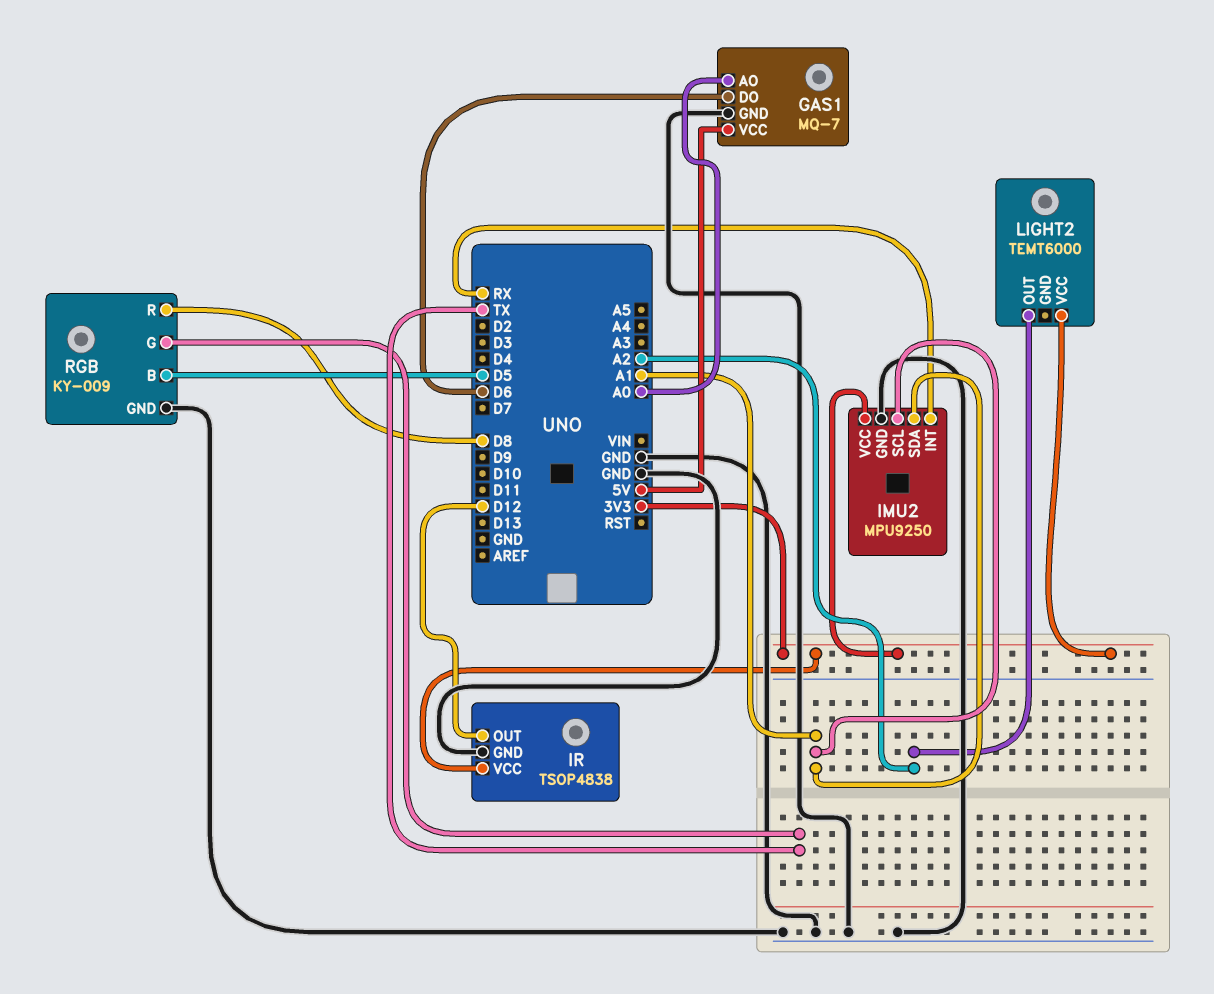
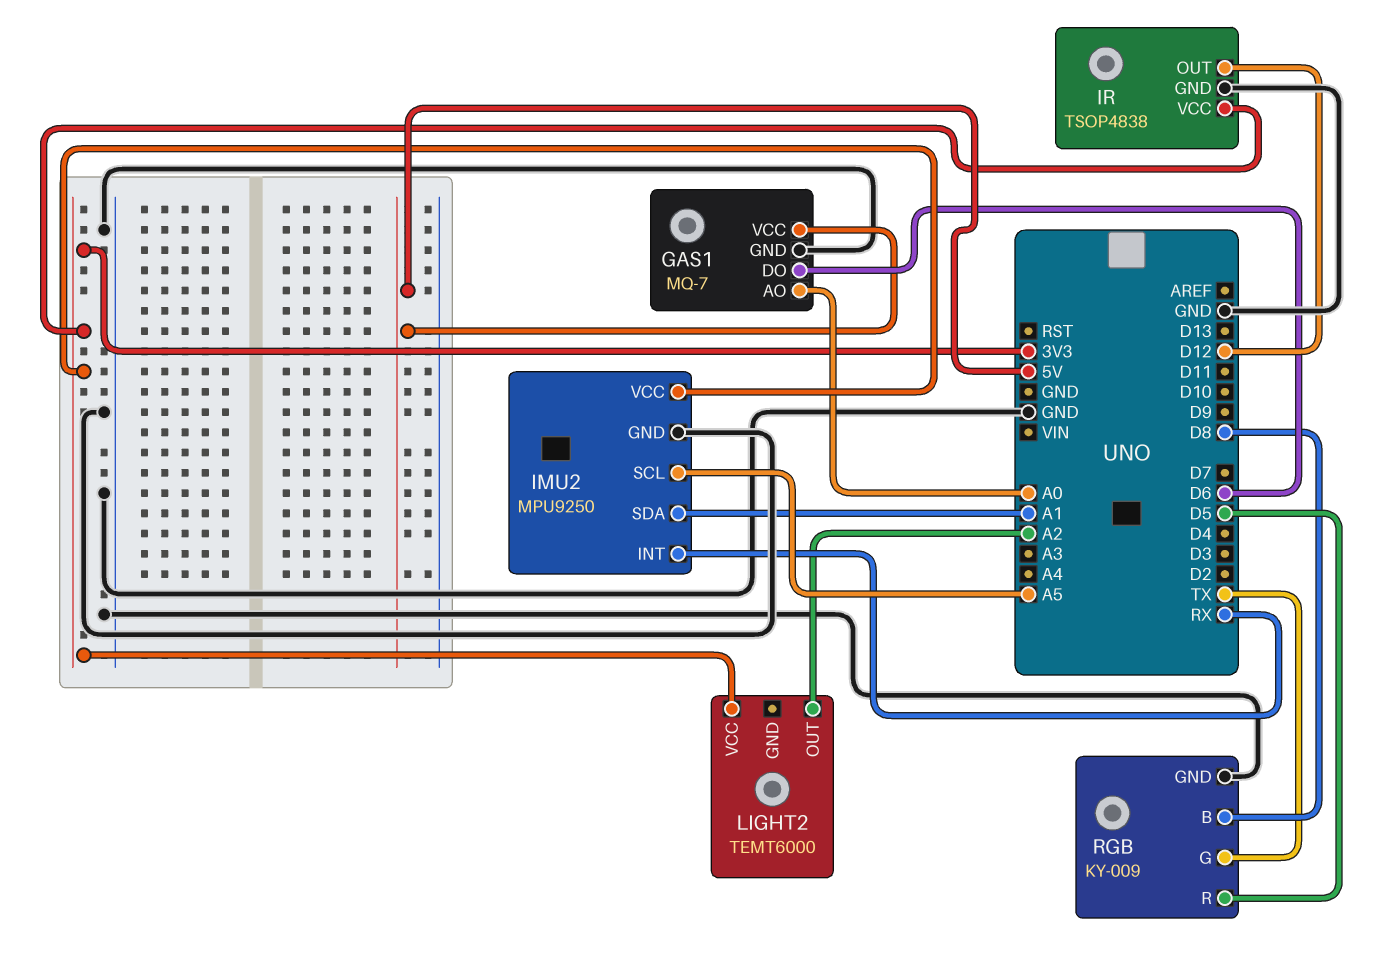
IMU2 pin SCL: A1 -> A5
RGB pin B: D5 -> D8
RGB pin R: D8 -> D5

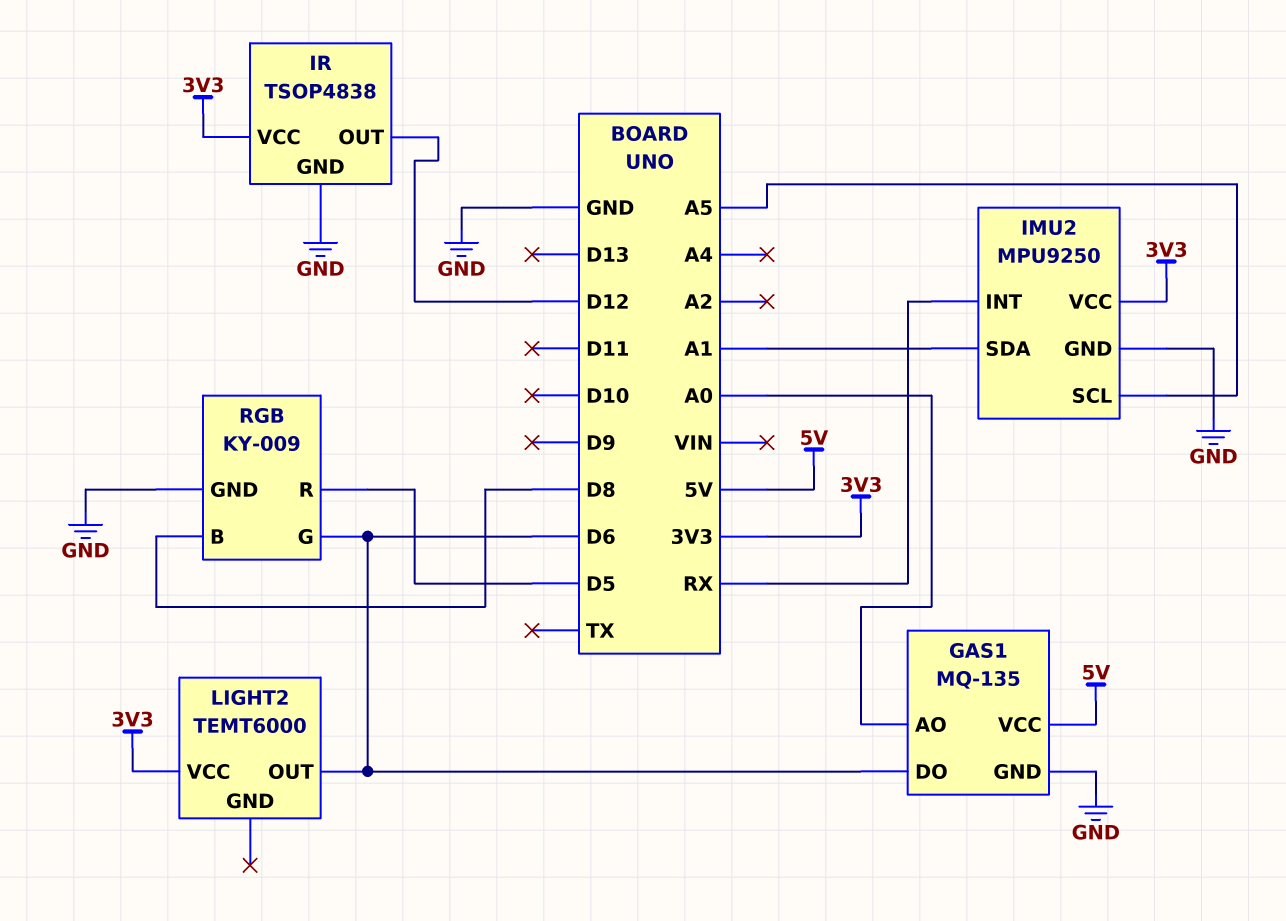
GAS1: MQ-7 -> MQ-135
LIGHT2 pin OUT: A2 -> D6
RGB pin G: TX -> D6

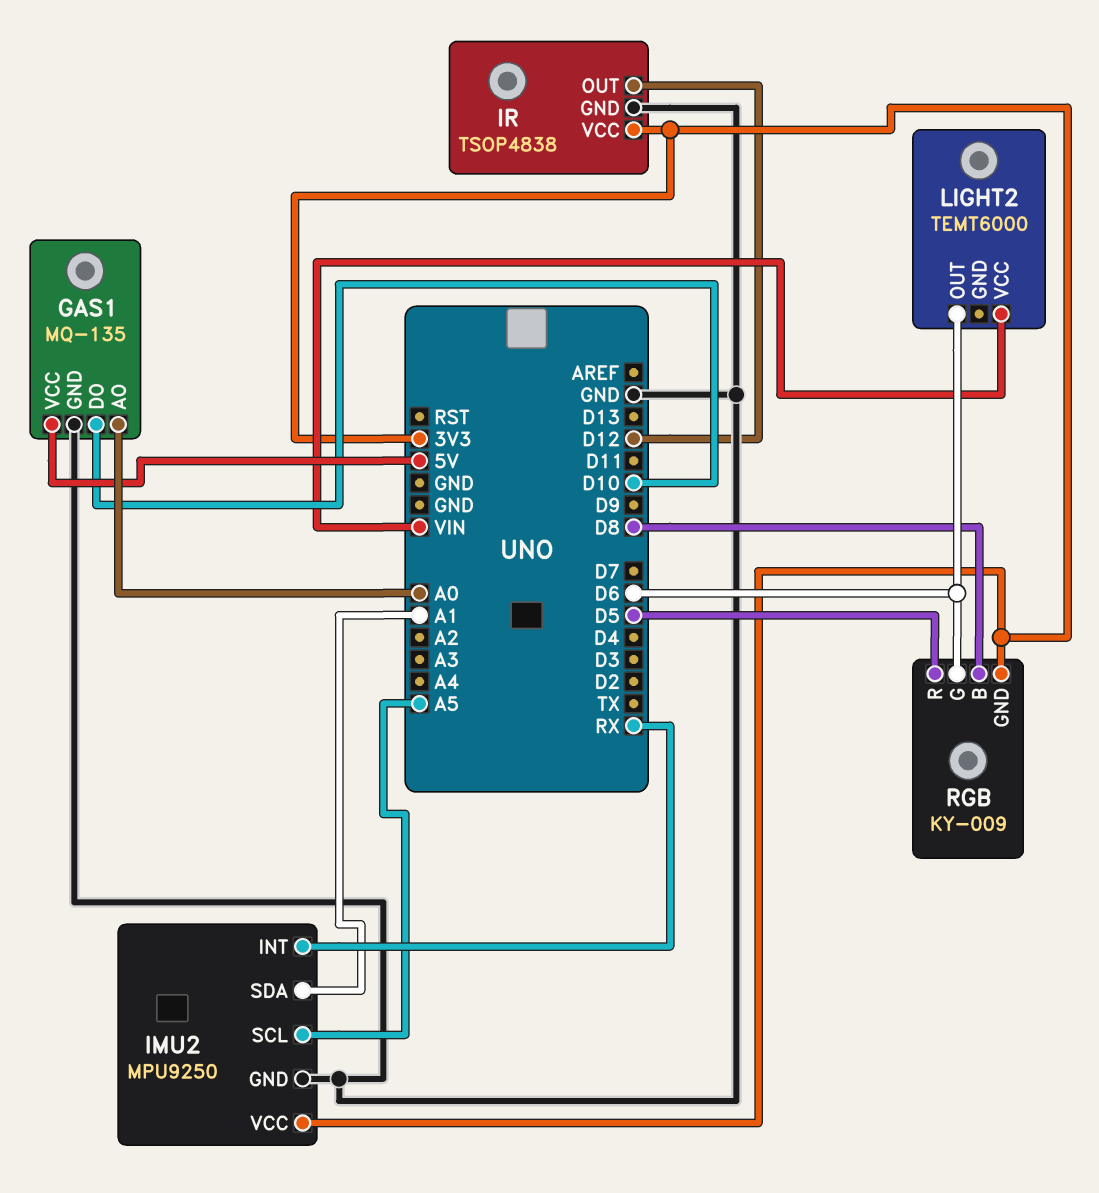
GAS1 pin DO: D6 -> D10
LIGHT2 pin VCC: 3V3 -> VIN
RGB pin GND: GND -> 3V3

